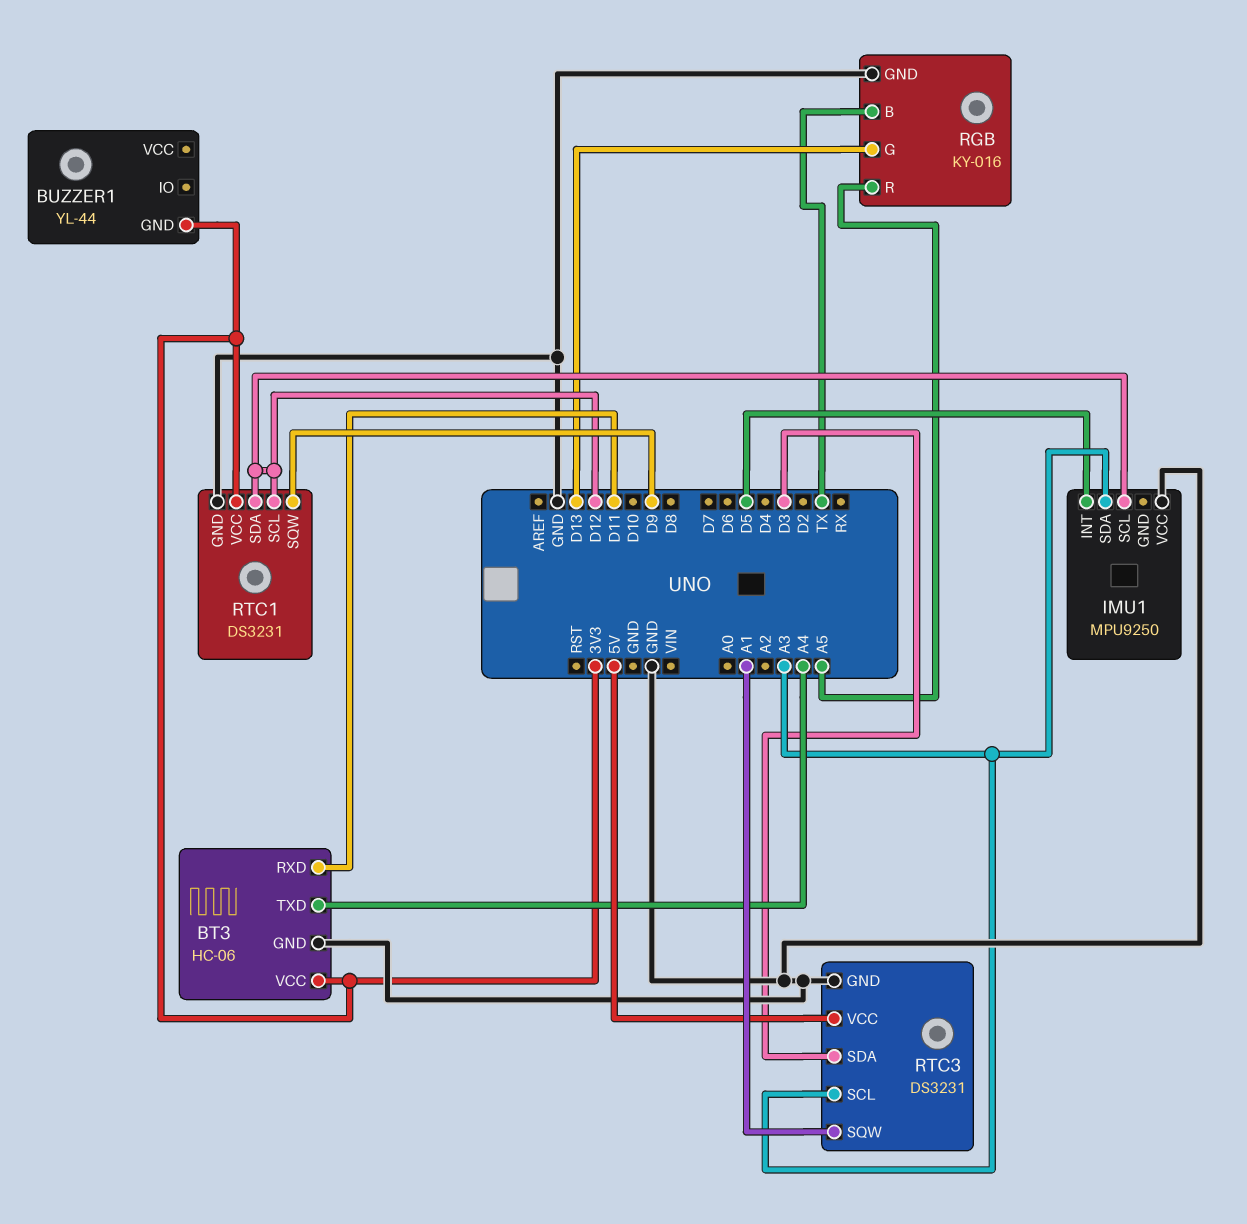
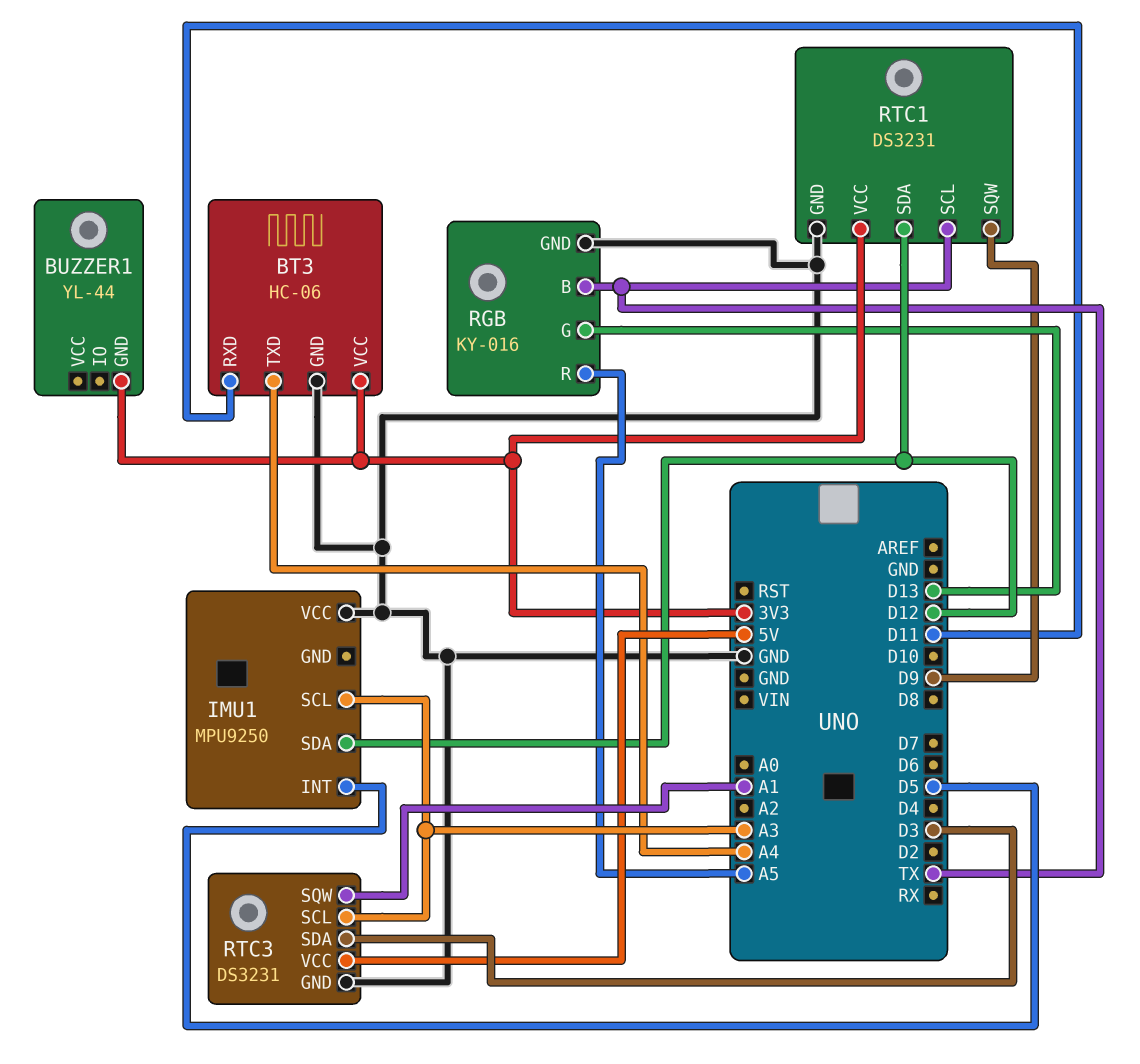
IMU1 pin SCL: D12 -> A3
IMU1 pin SDA: A3 -> D12
RTC1 pin SCL: D12 -> TX

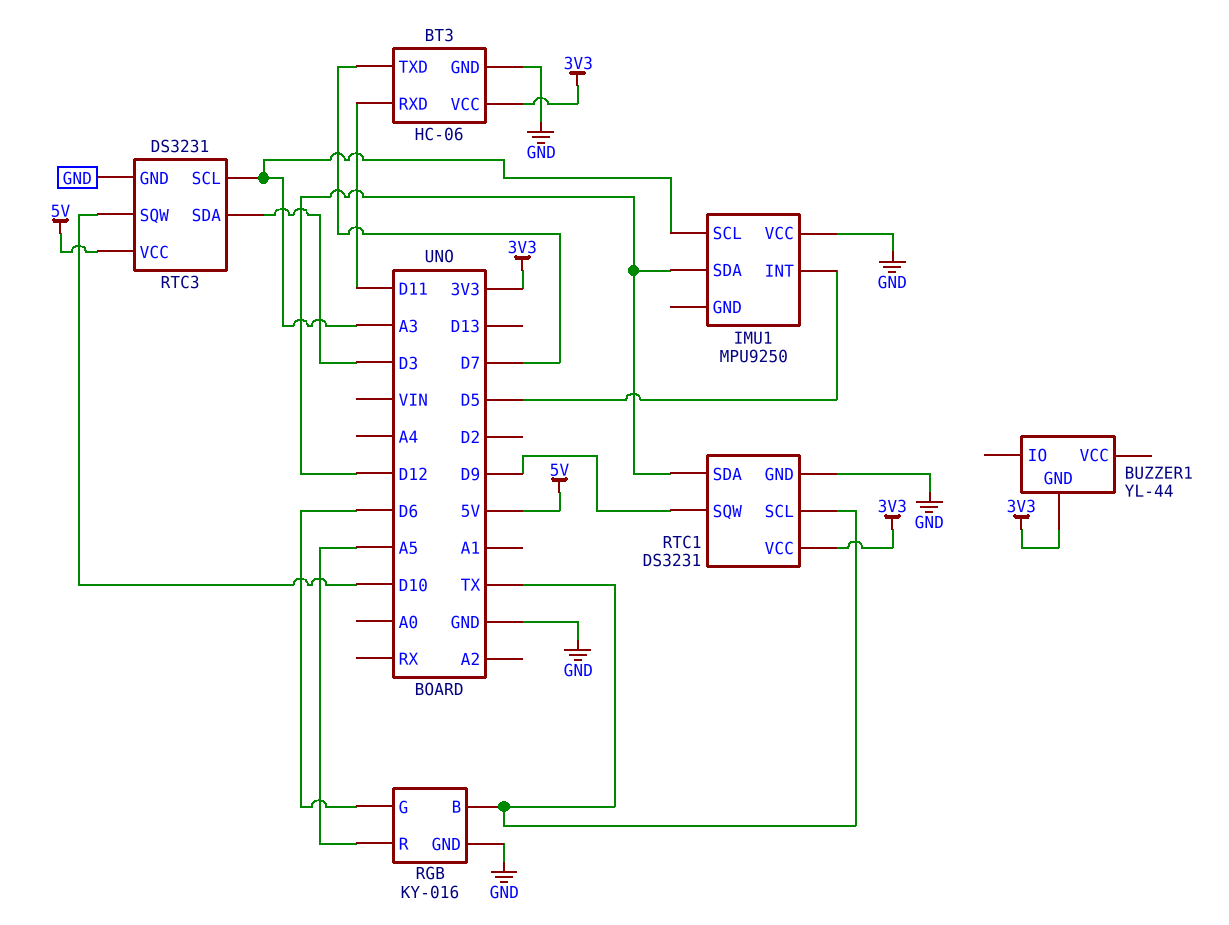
BT3 pin TXD: A4 -> D7
RGB pin G: D13 -> D6
RTC3 pin SQW: A1 -> D10

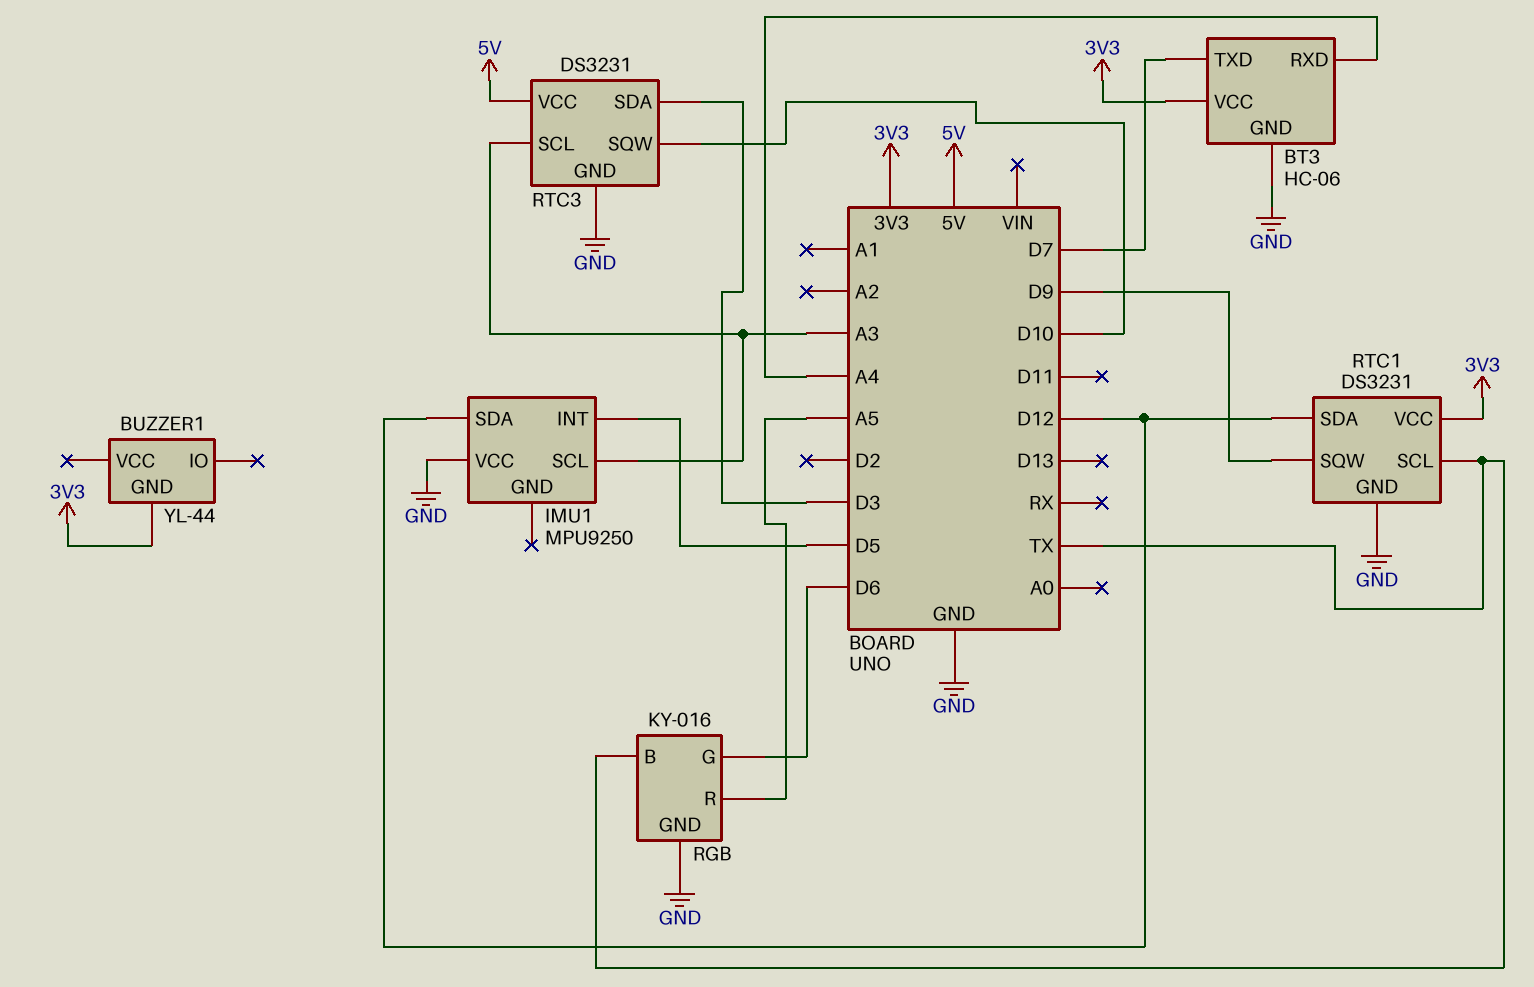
BT3 pin RXD: D11 -> A4

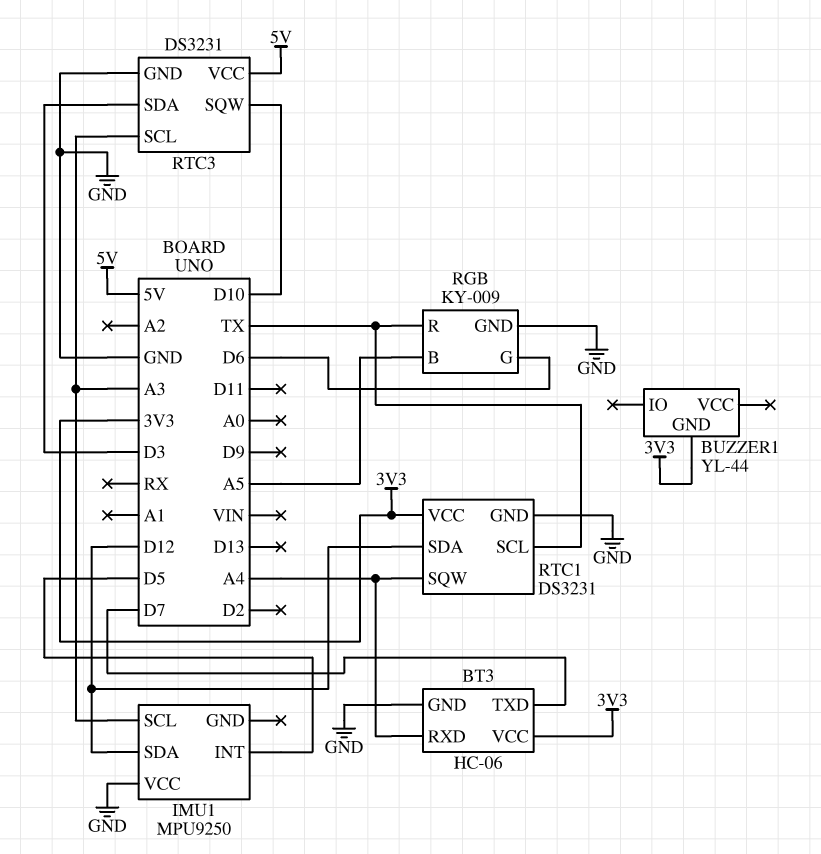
RGB: KY-016 -> KY-009
RGB pin B: TX -> A5
RGB pin R: A5 -> TX
RTC1 pin SQW: D9 -> A4

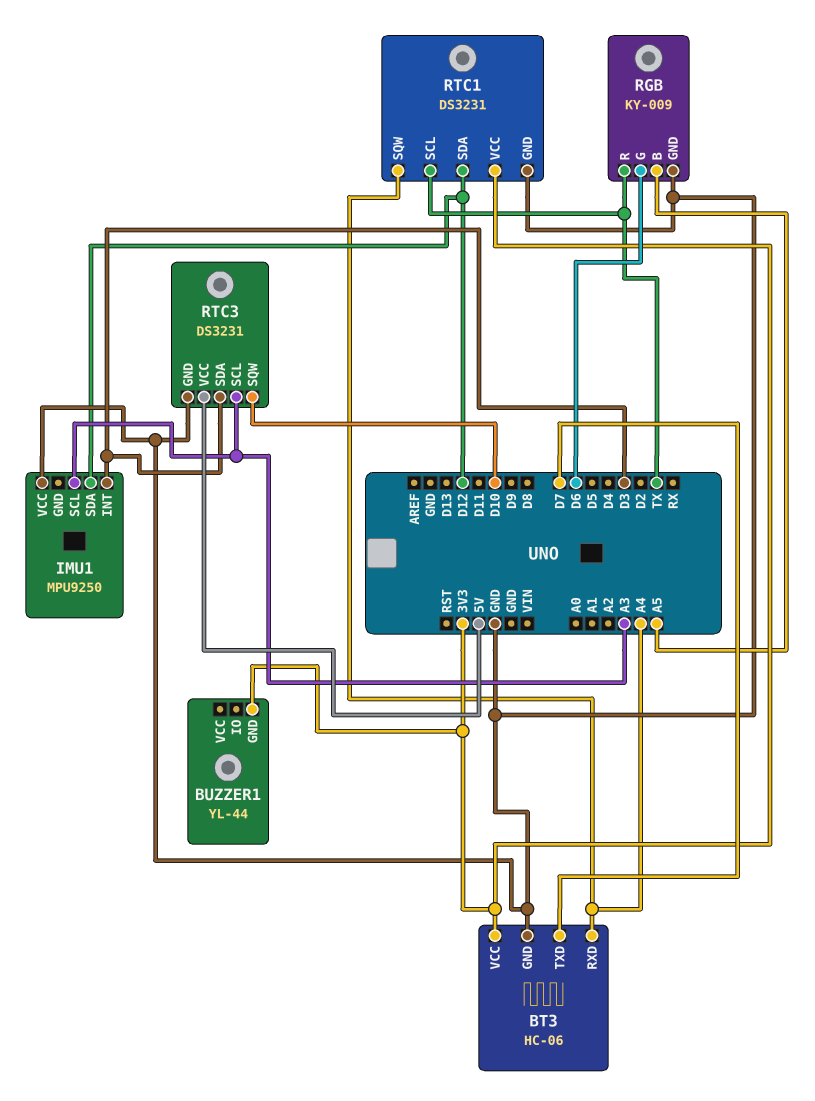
IMU1 pin INT: D5 -> D3

